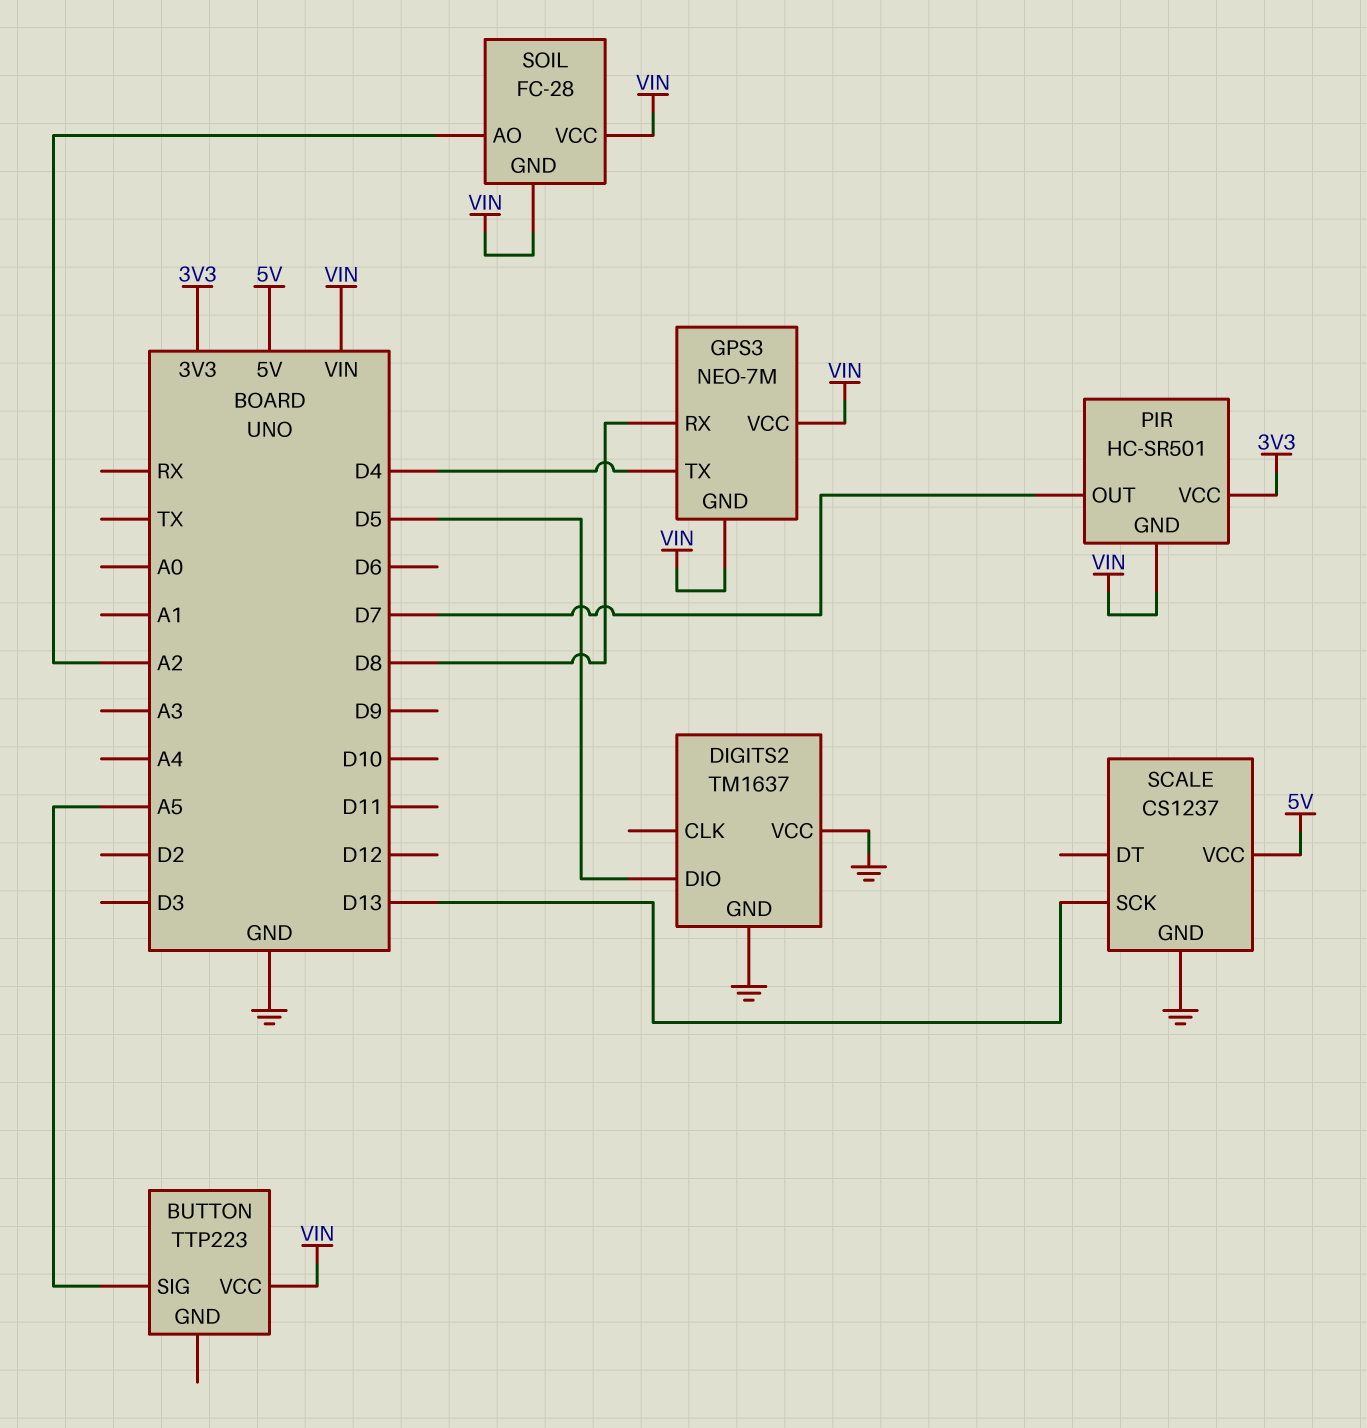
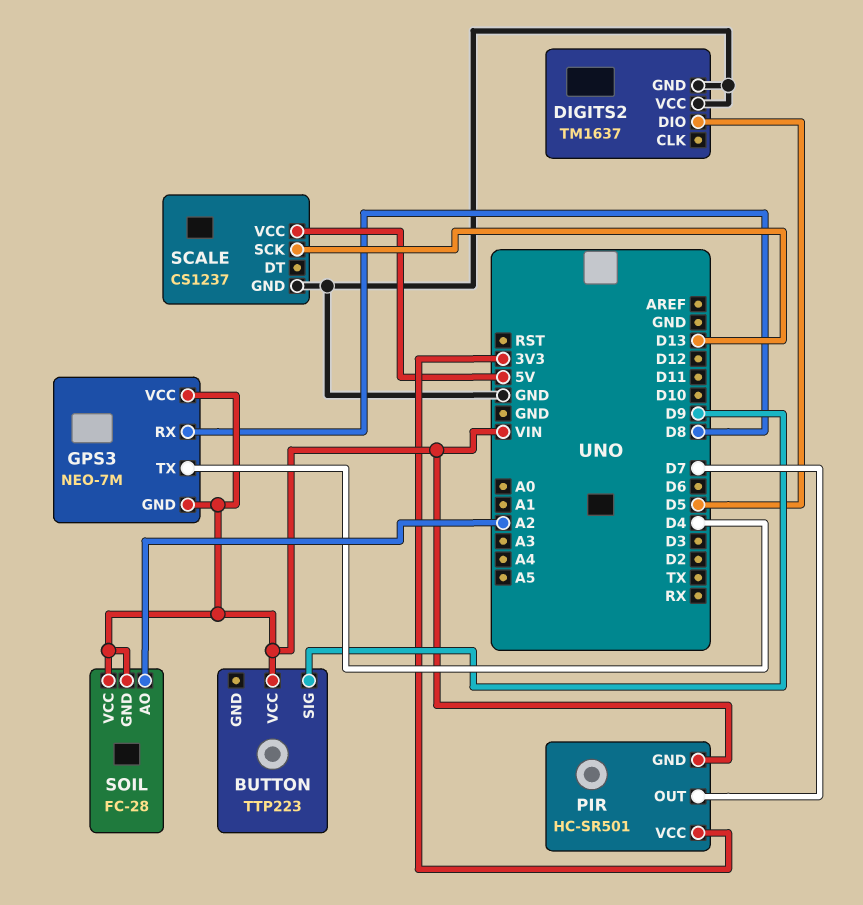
BUTTON pin SIG: A5 -> D9

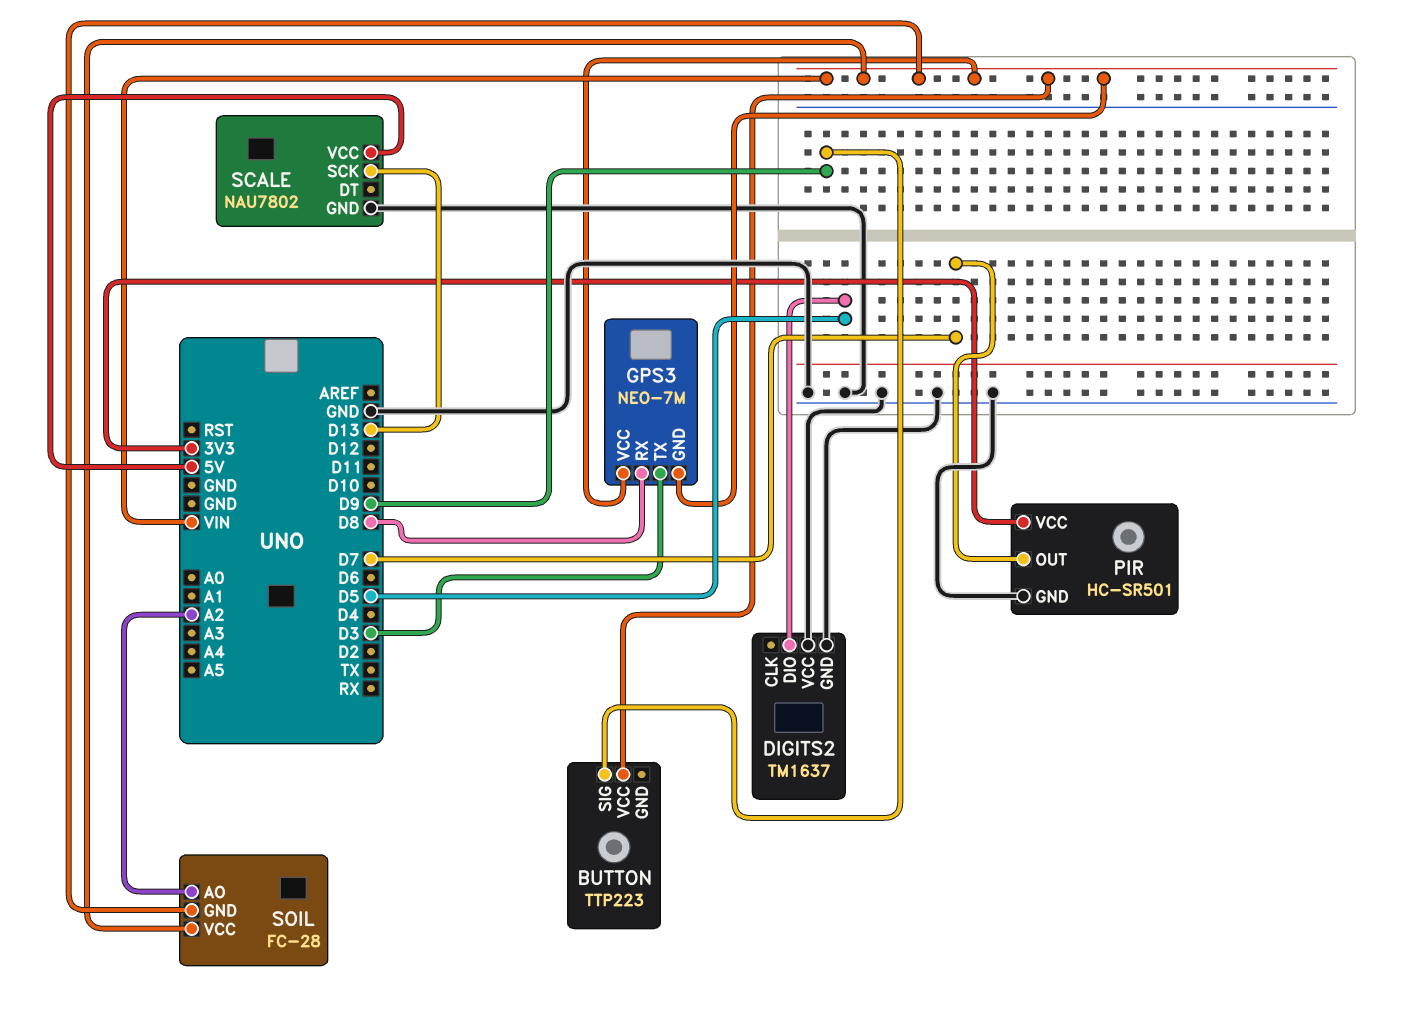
GPS3 pin TX: D4 -> D3
PIR pin GND: VIN -> GND
SCALE: CS1237 -> NAU7802

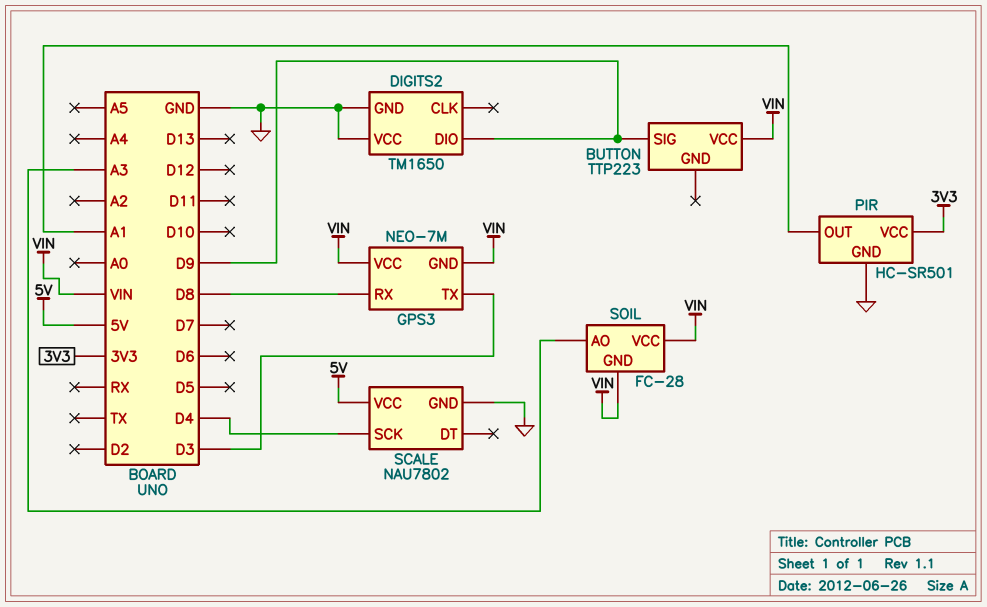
DIGITS2: TM1637 -> TM1650
DIGITS2 pin DIO: D5 -> D9
PIR pin OUT: D7 -> A1
SCALE pin SCK: D13 -> D4
SOIL pin AO: A2 -> A3

